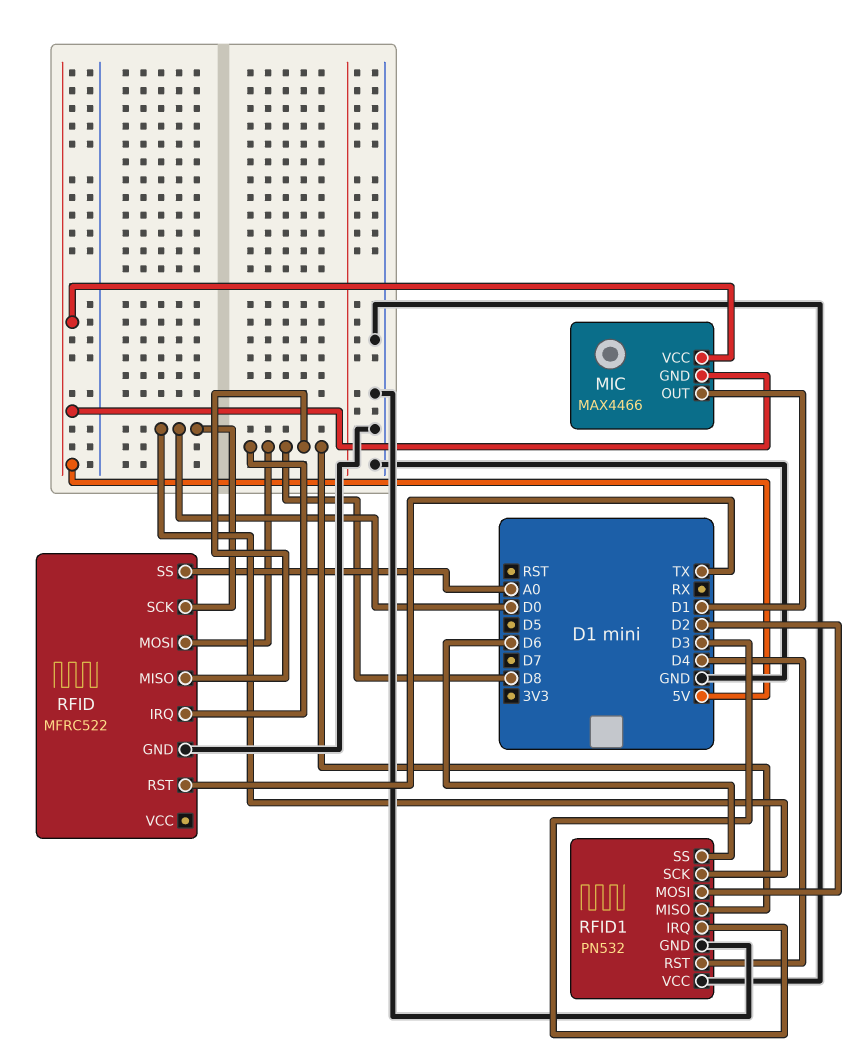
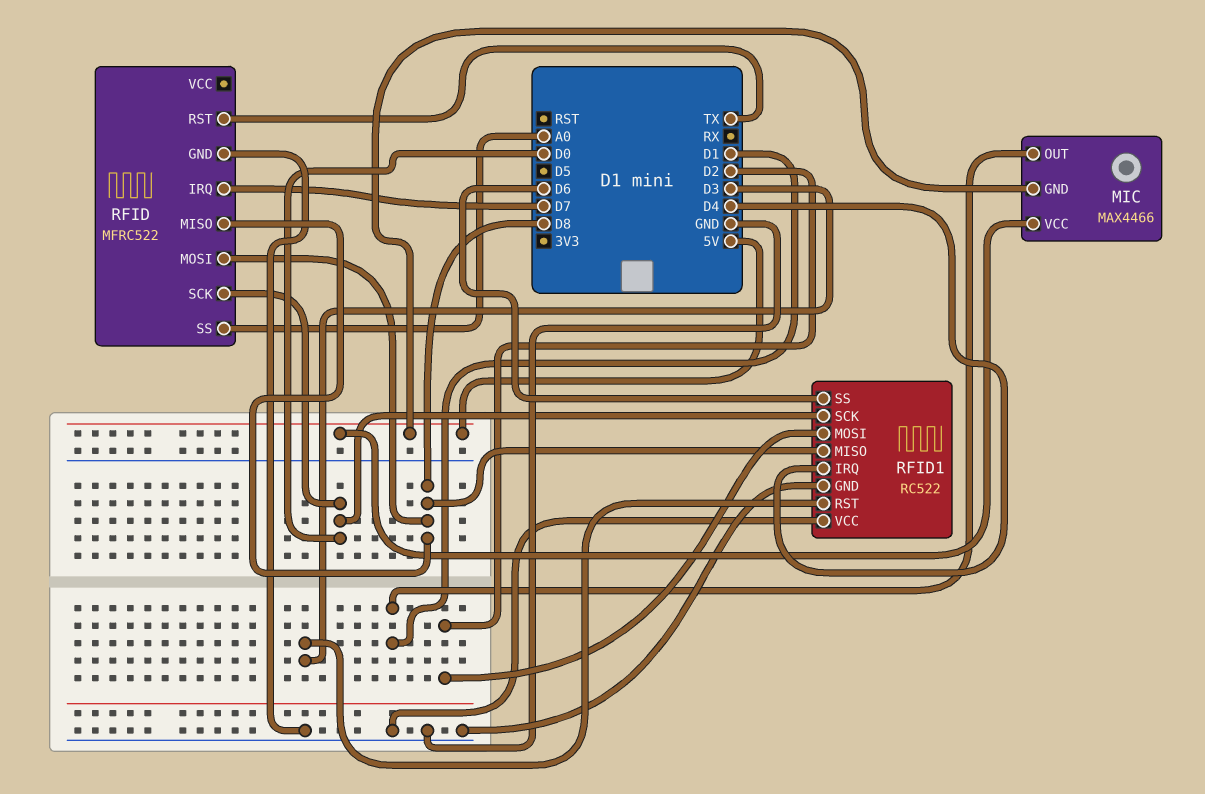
RFID pin IRQ: D8 -> D7
RFID1: PN532 -> RC522
RFID1 pin IRQ: D3 -> D4
RFID1 pin RST: D4 -> D3

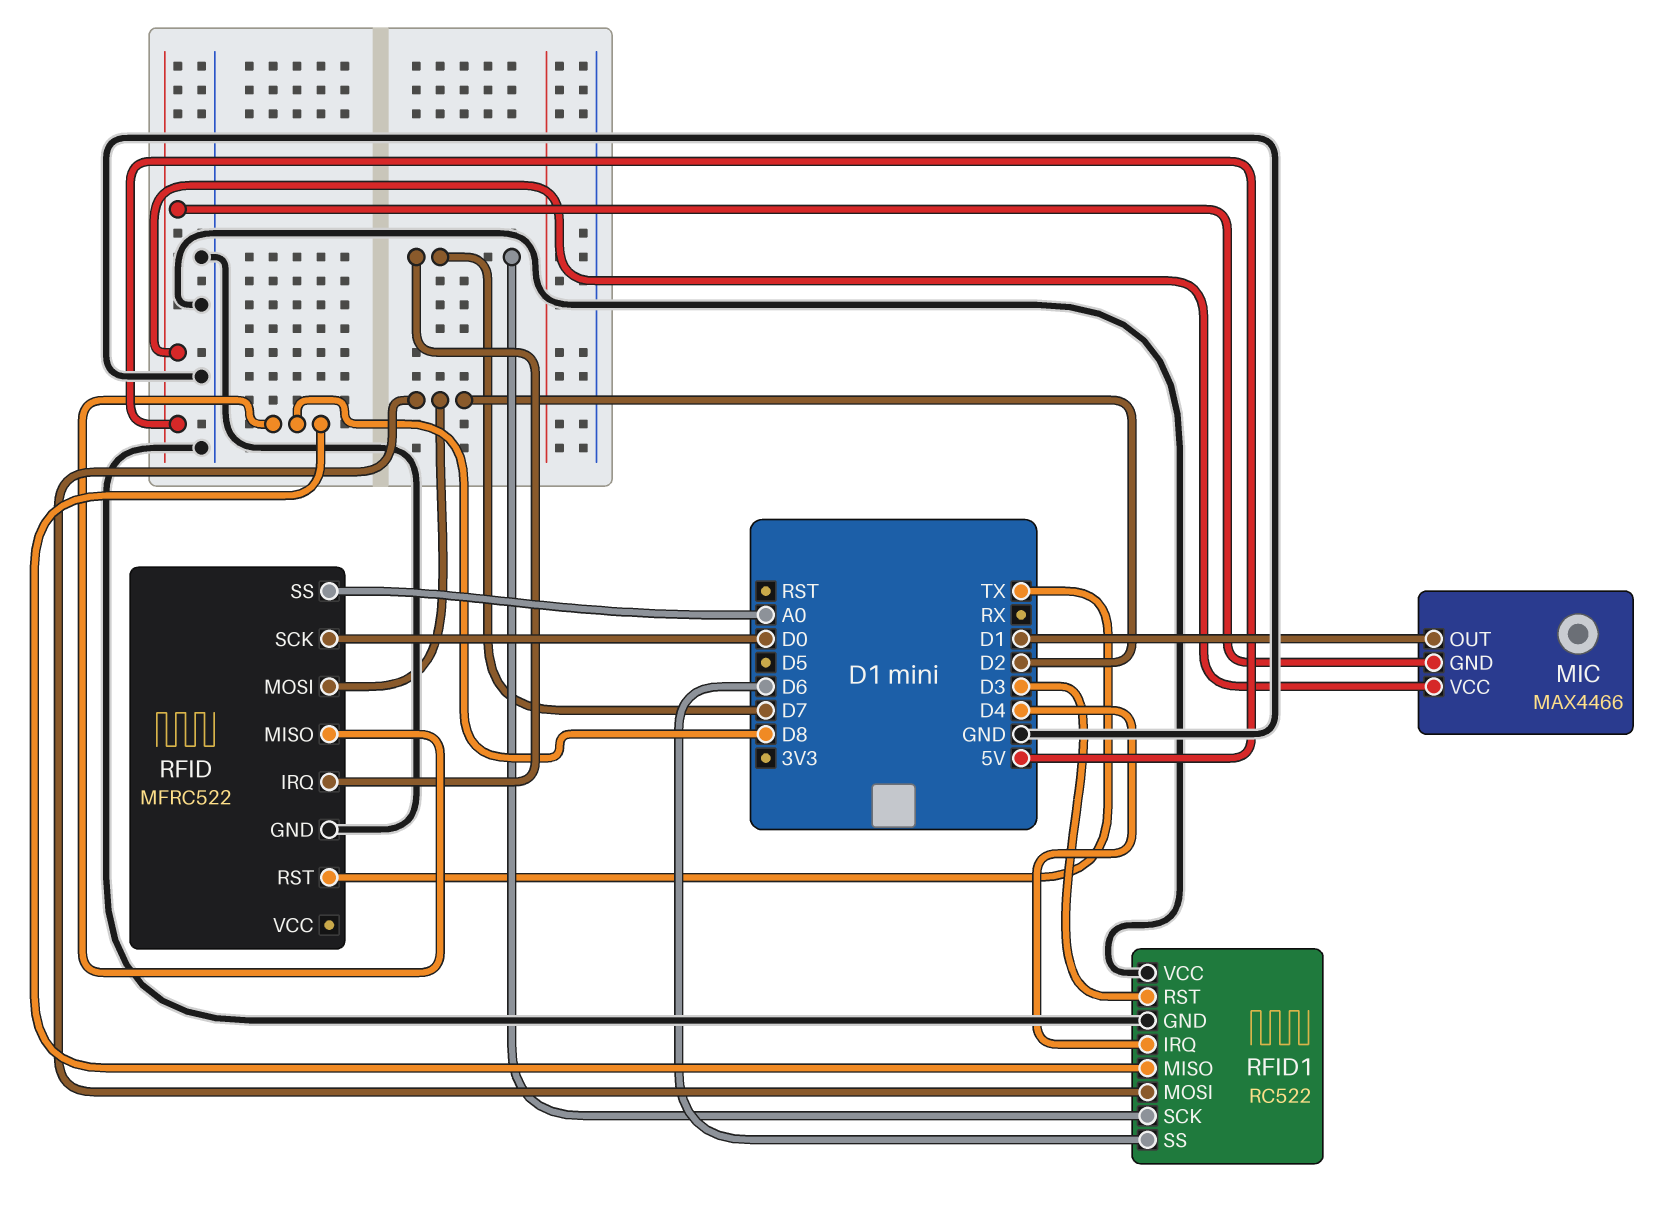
RFID pin MOSI: D8 -> D2
RFID1 pin SCK: D0 -> D7

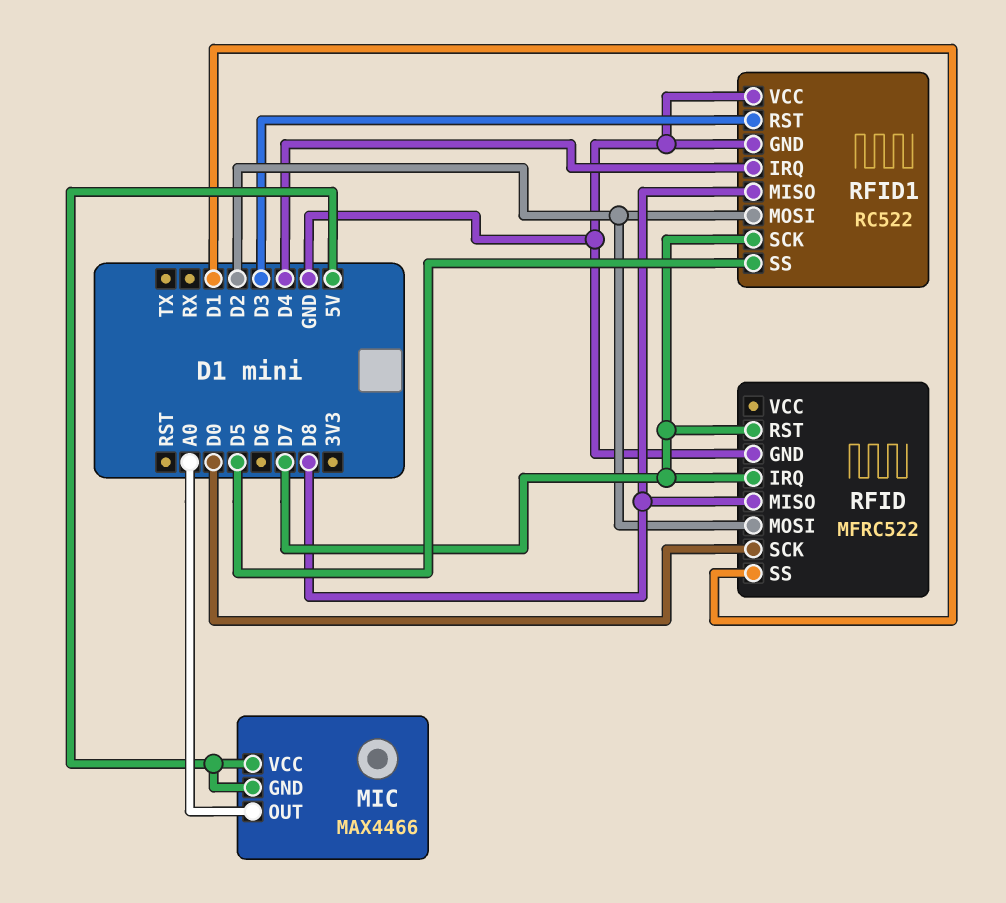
MIC pin OUT: D1 -> A0
RFID pin RST: TX -> D7
RFID pin SS: A0 -> D1
RFID1 pin SS: D6 -> D5

